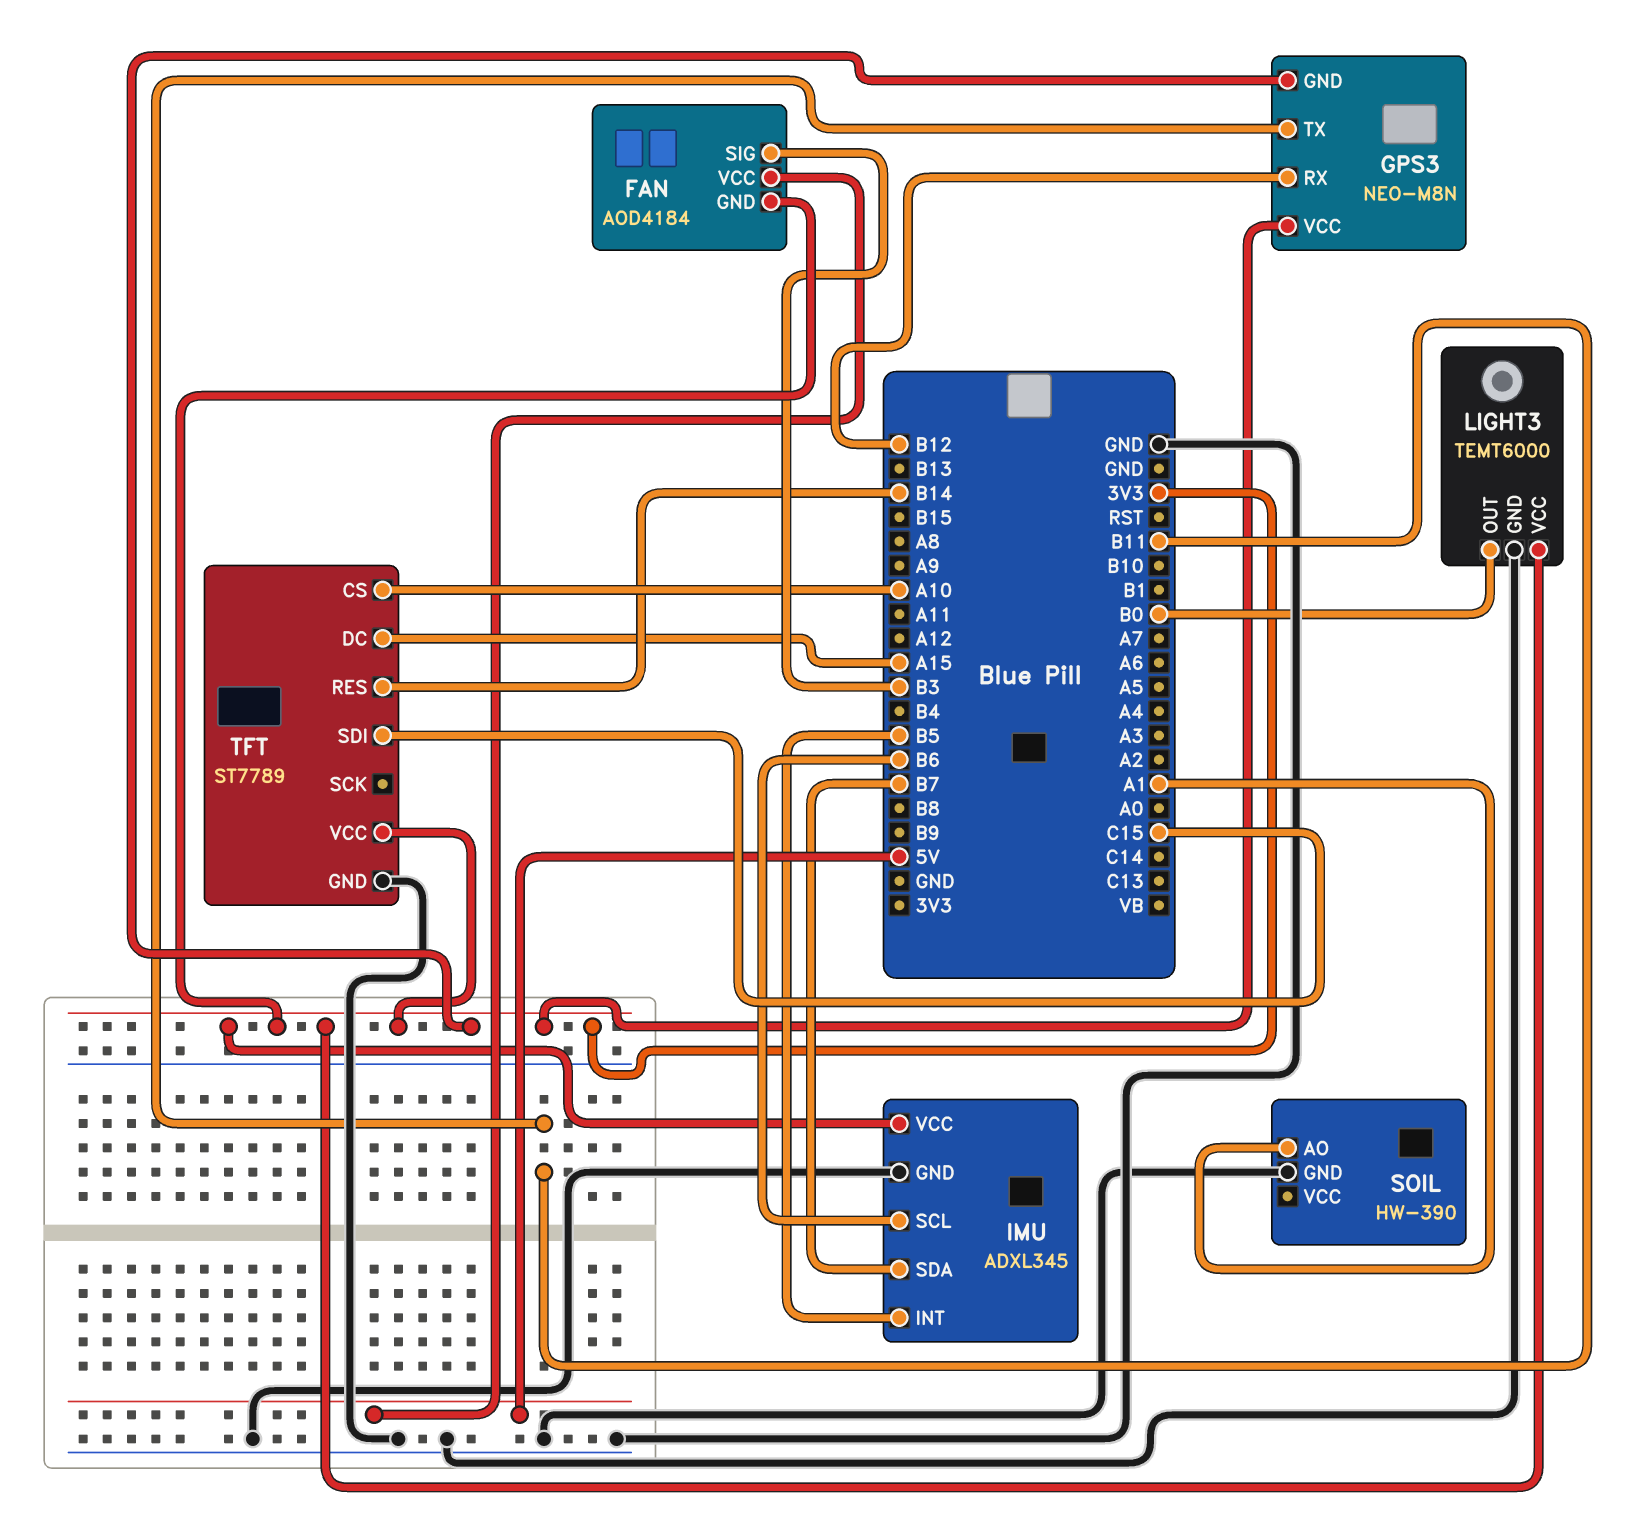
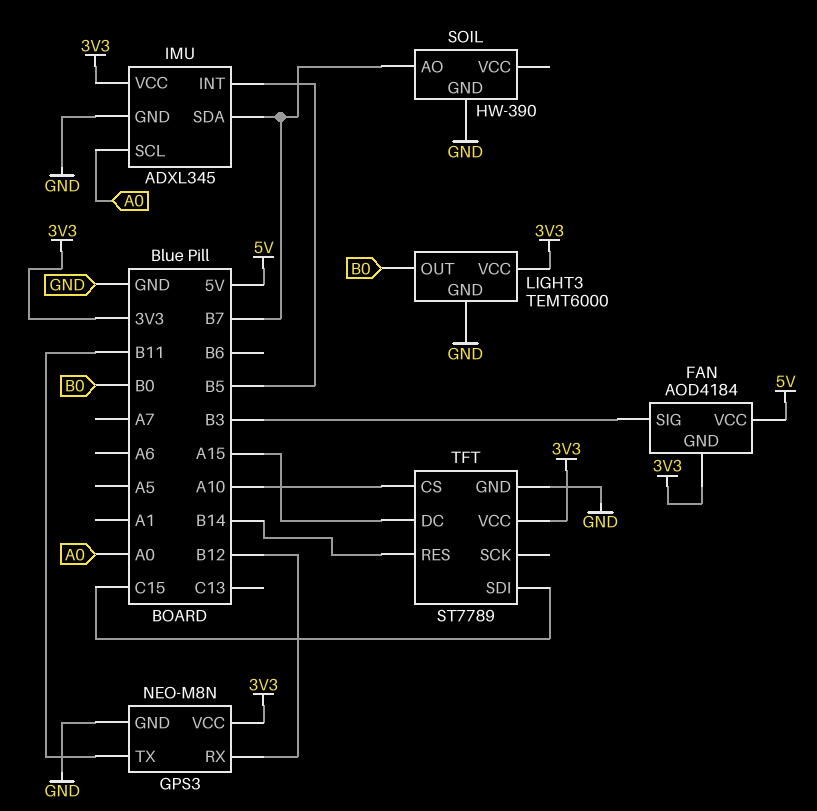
GPS3 pin GND: 3V3 -> GND
IMU pin SCL: B6 -> A0
SOIL pin AO: A1 -> B7

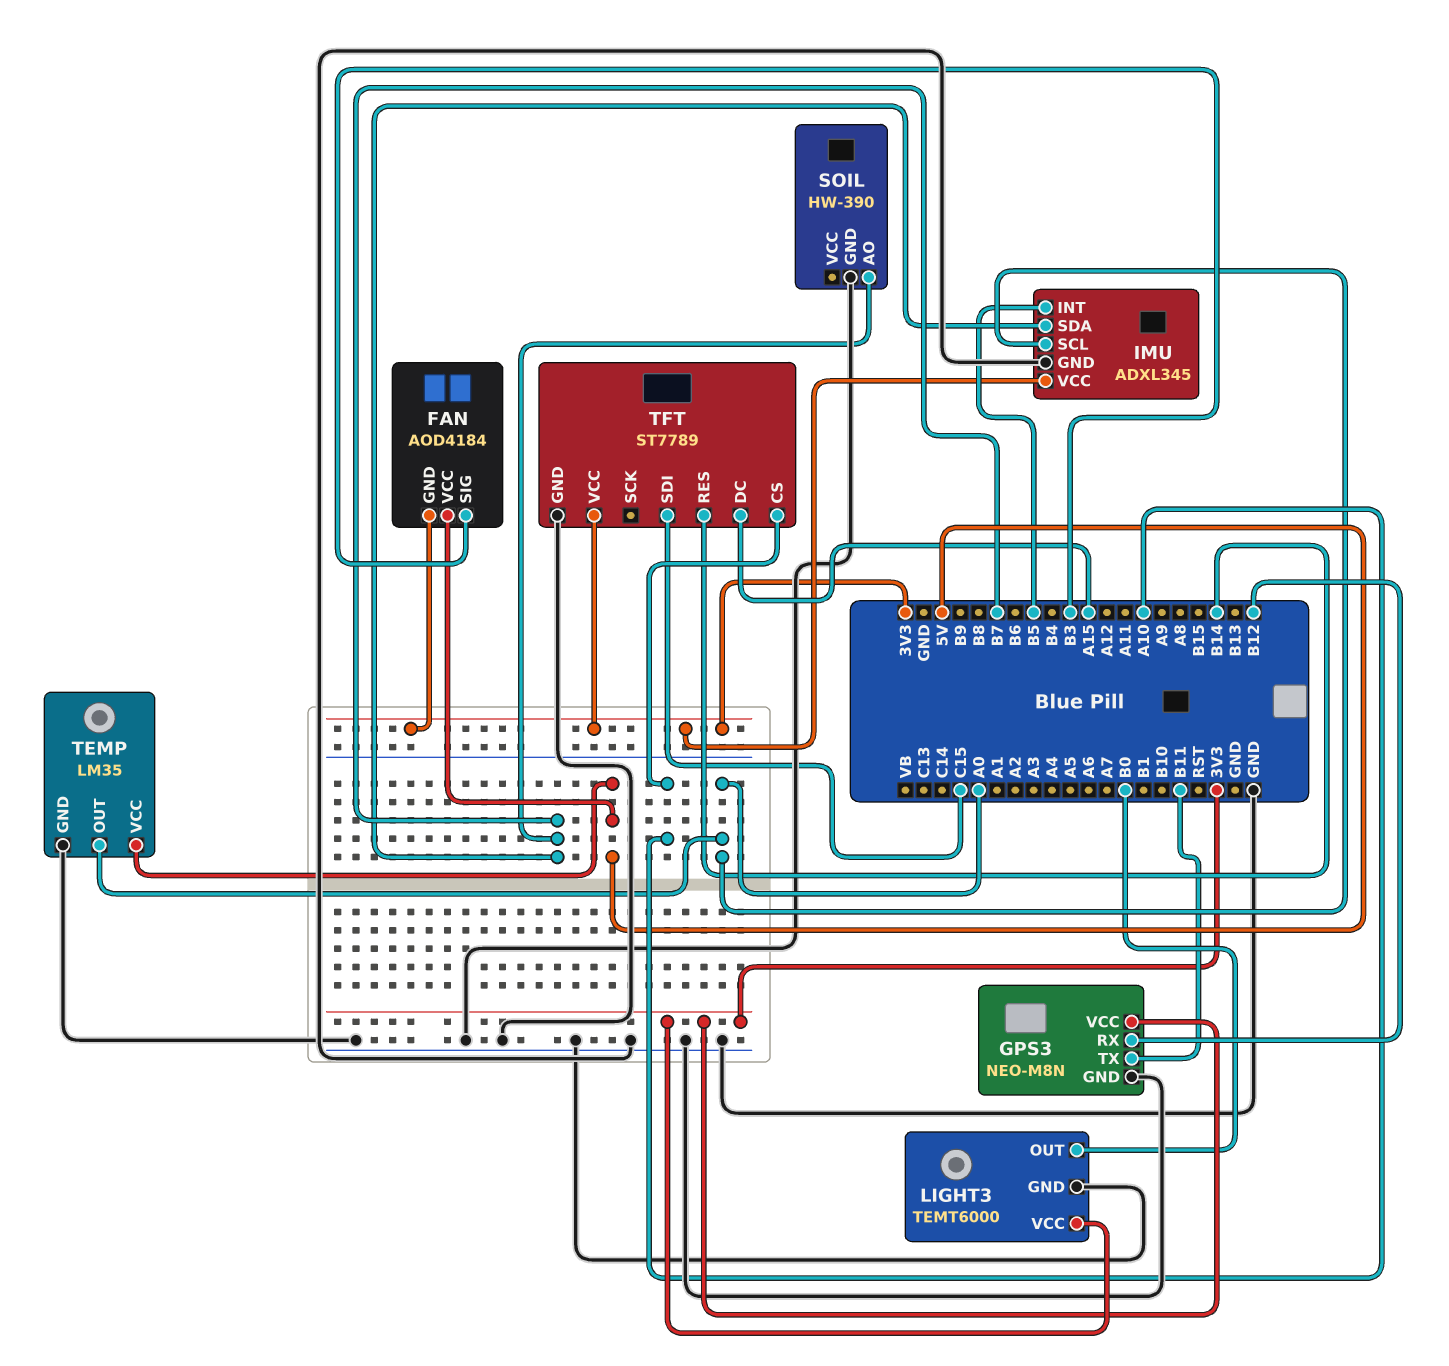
TEMP: none -> LM35
TEMP pin GND: none -> GND
TEMP pin OUT: none -> A0
TEMP pin VCC: none -> 5V

